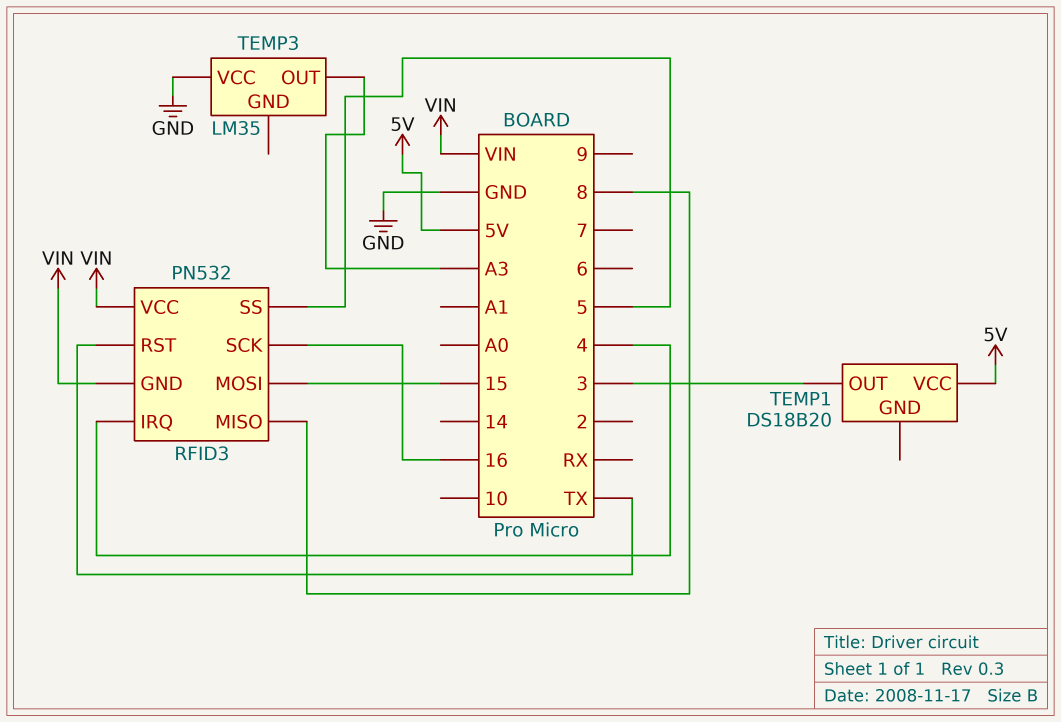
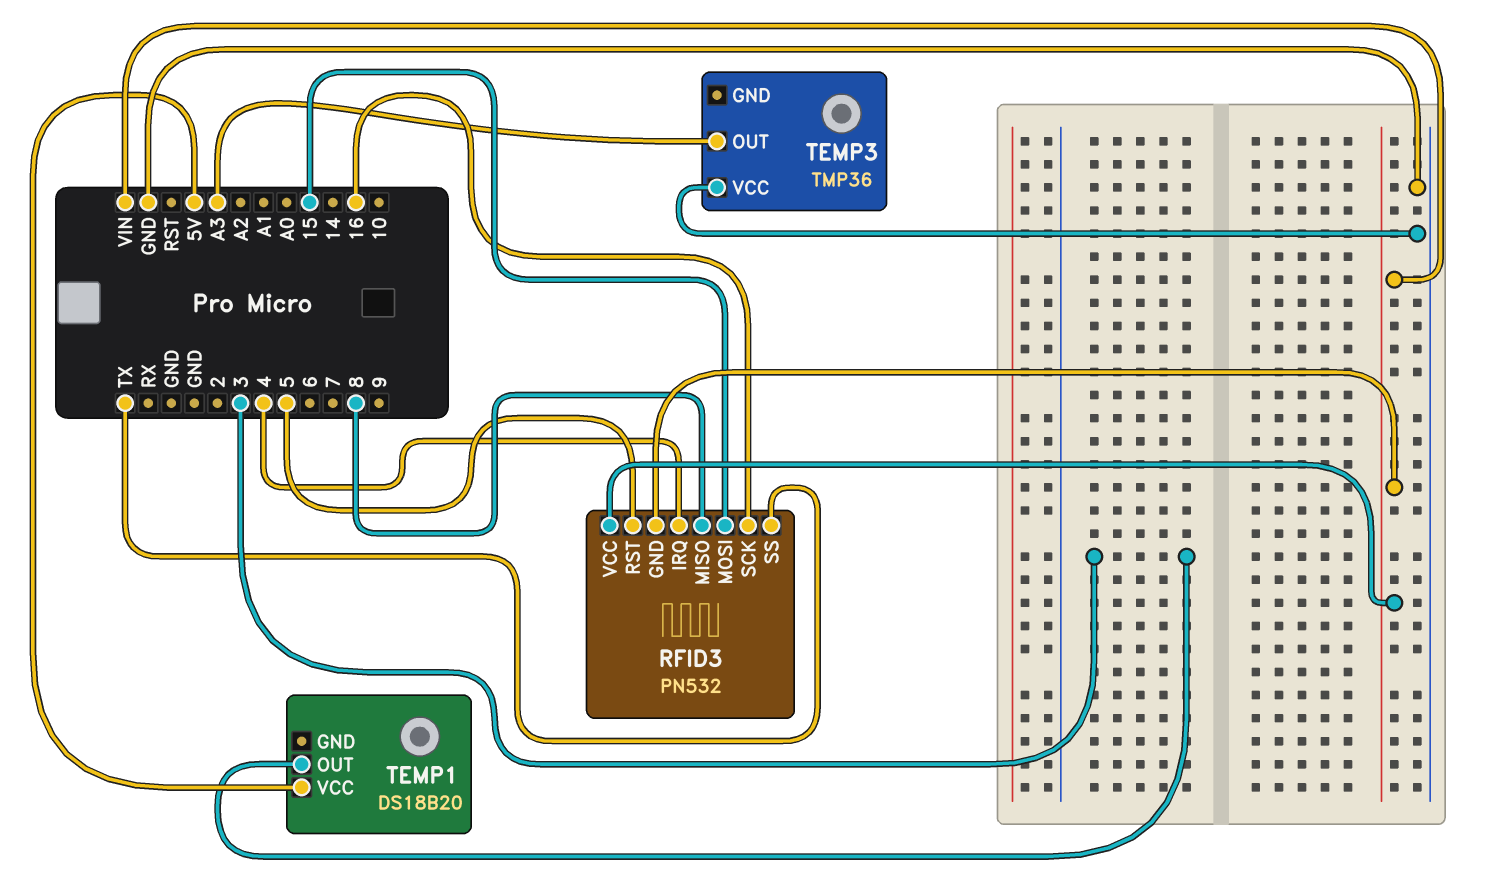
RFID3 pin RST: TX -> 5
RFID3 pin SS: 5 -> TX
TEMP3: LM35 -> TMP36

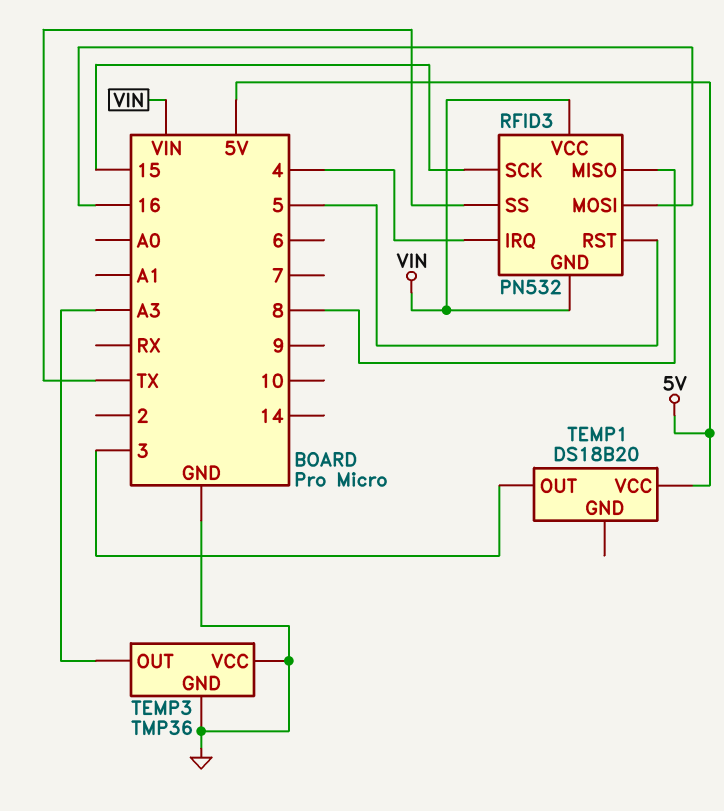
RFID3 pin MOSI: 15 -> 16
RFID3 pin SCK: 16 -> 15
TEMP3 pin GND: none -> GND

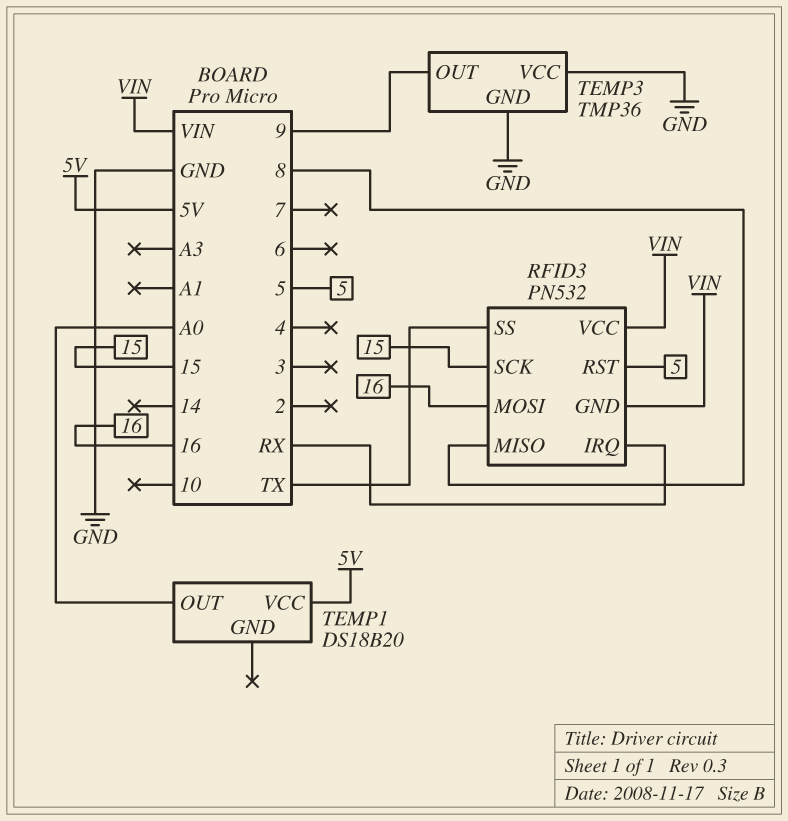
RFID3 pin IRQ: 4 -> RX
TEMP1 pin OUT: 3 -> A0
TEMP3 pin OUT: A3 -> 9

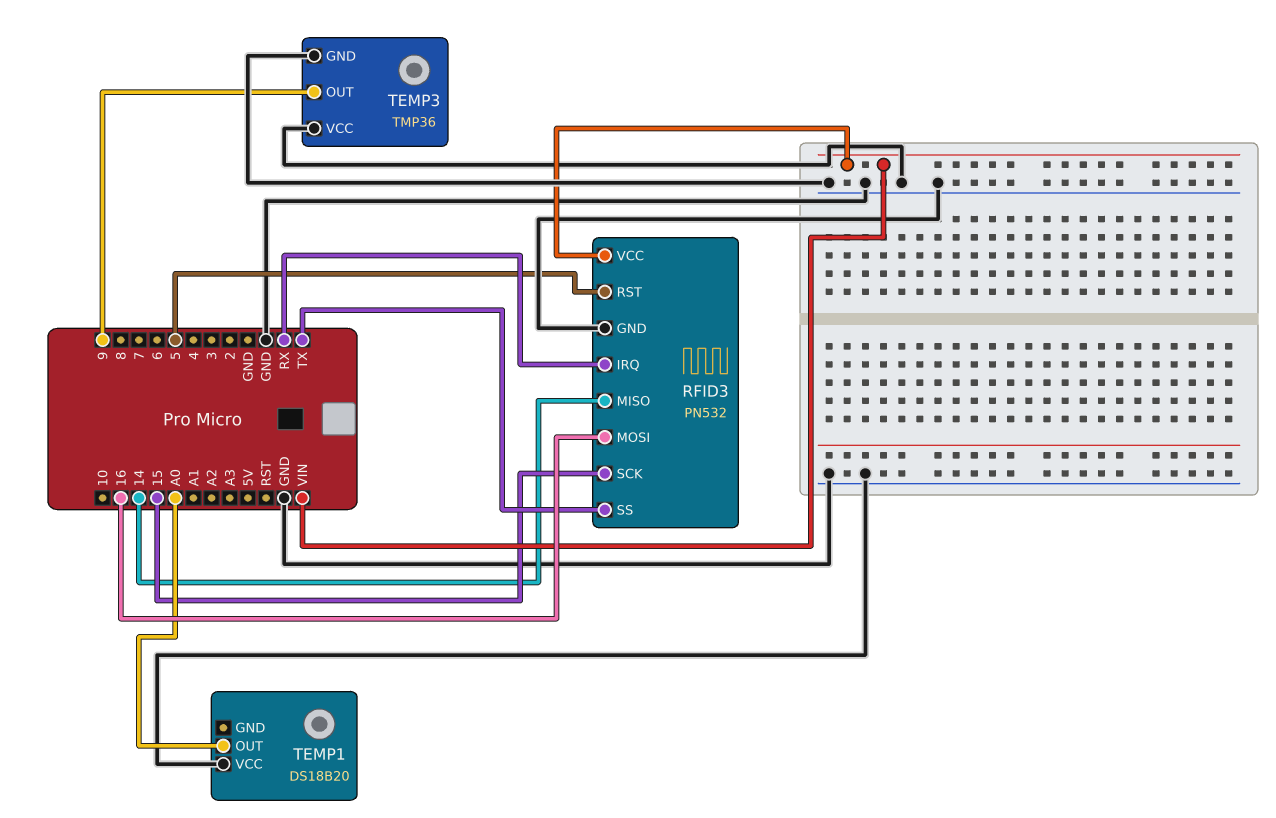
RFID3 pin GND: VIN -> GND
RFID3 pin MISO: 8 -> 14
TEMP1 pin VCC: 5V -> GND

